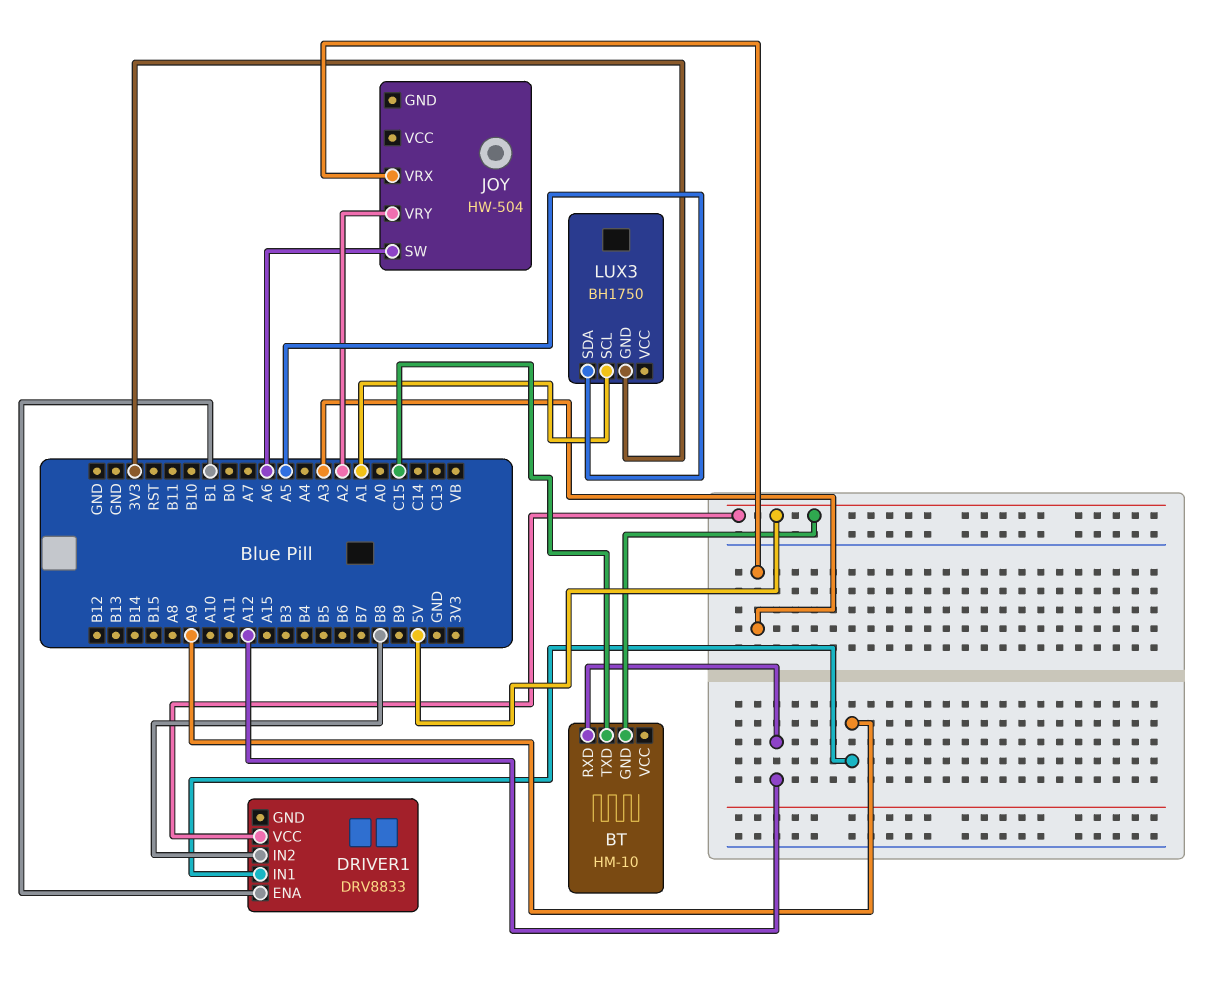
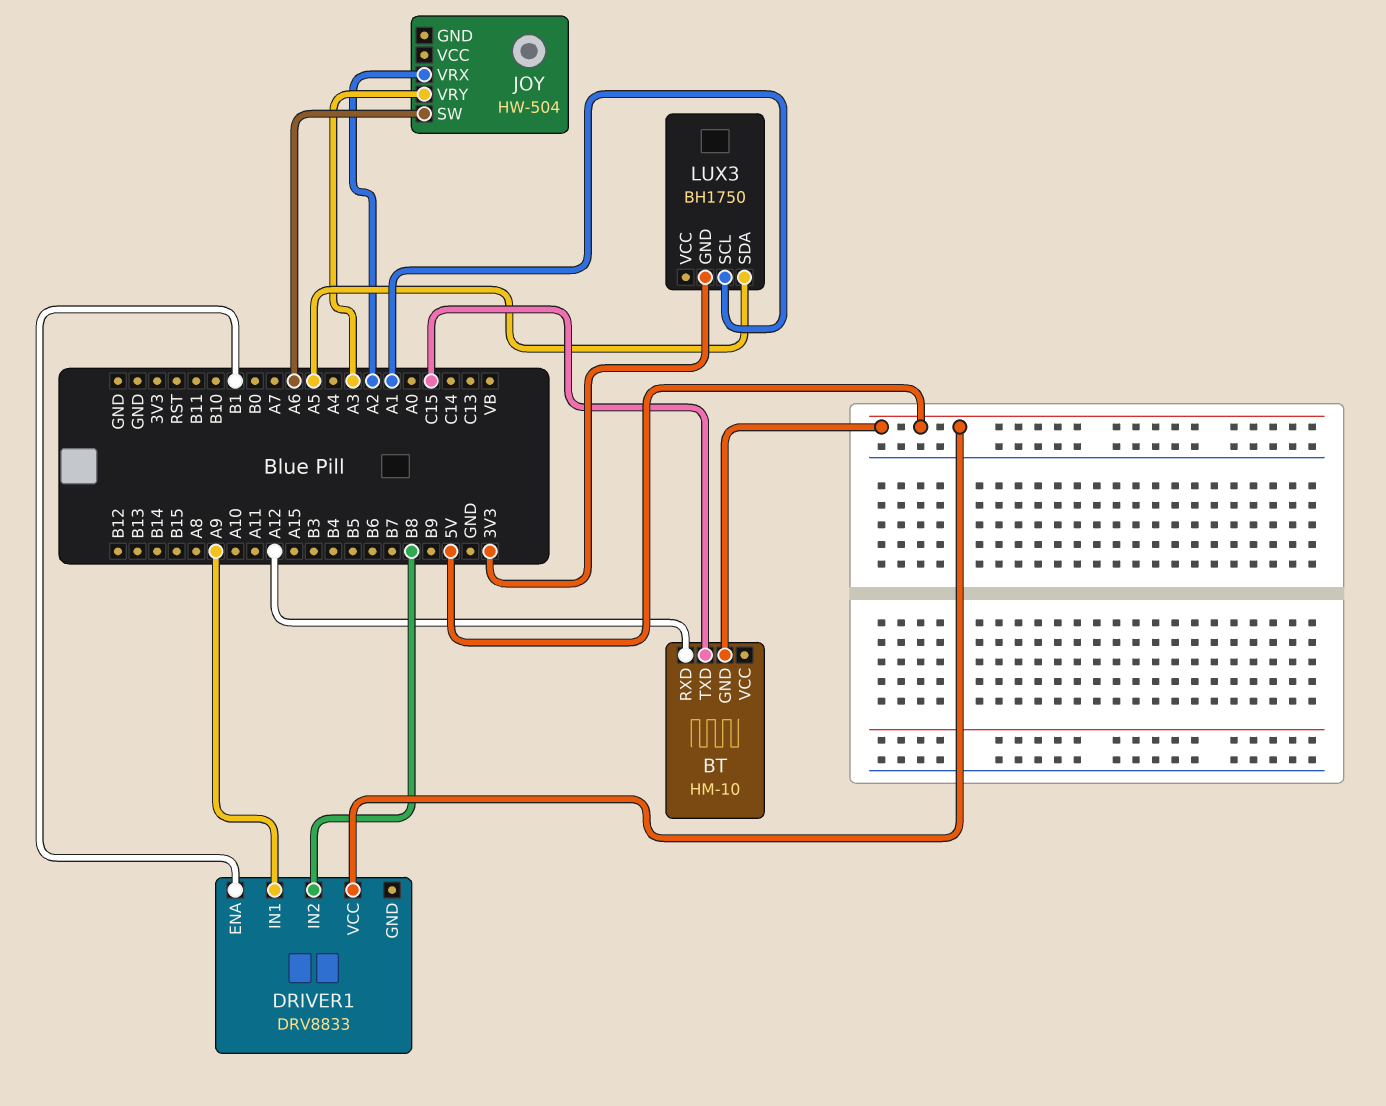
JOY pin VRX: A3 -> A2
JOY pin VRY: A2 -> A3

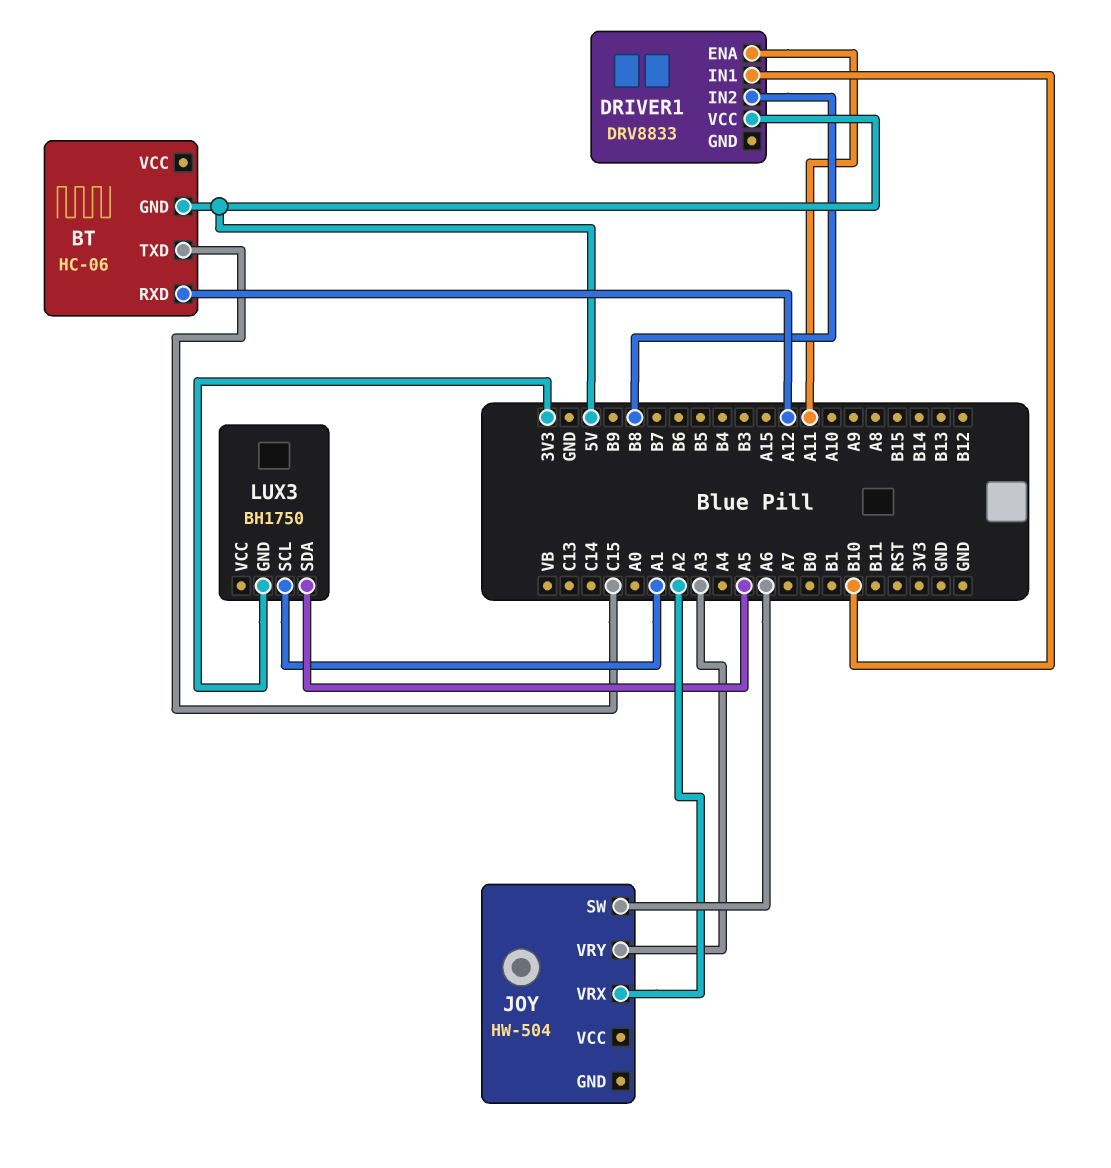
BT: HM-10 -> HC-06
DRIVER1 pin ENA: B1 -> A11
DRIVER1 pin IN1: A9 -> B10

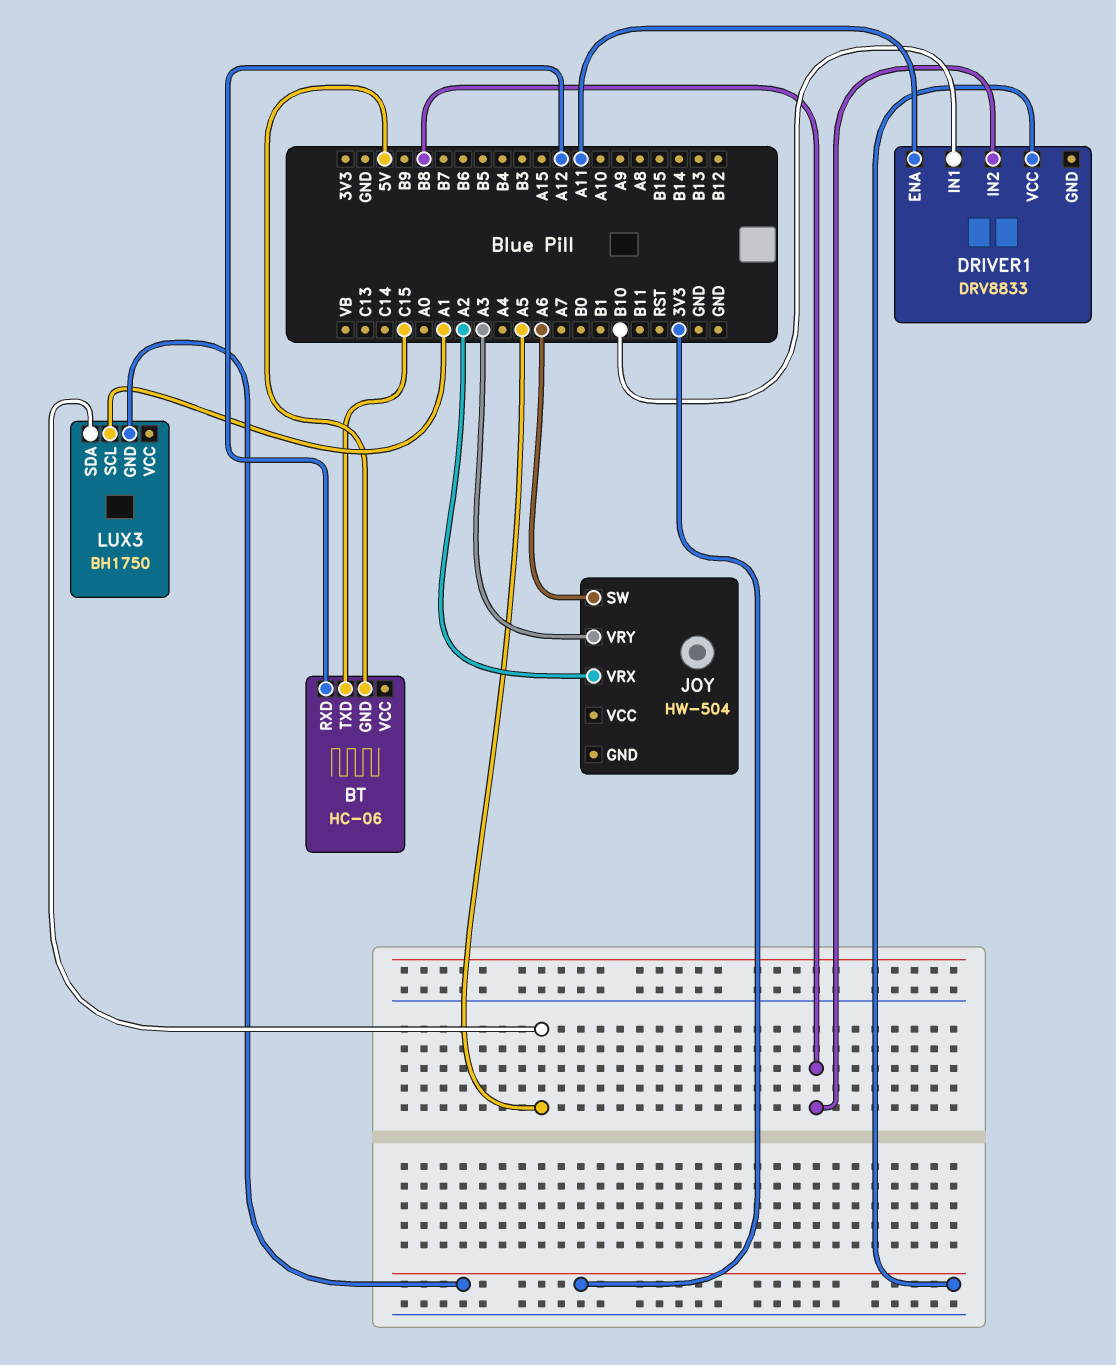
DRIVER1 pin VCC: 5V -> 3V3

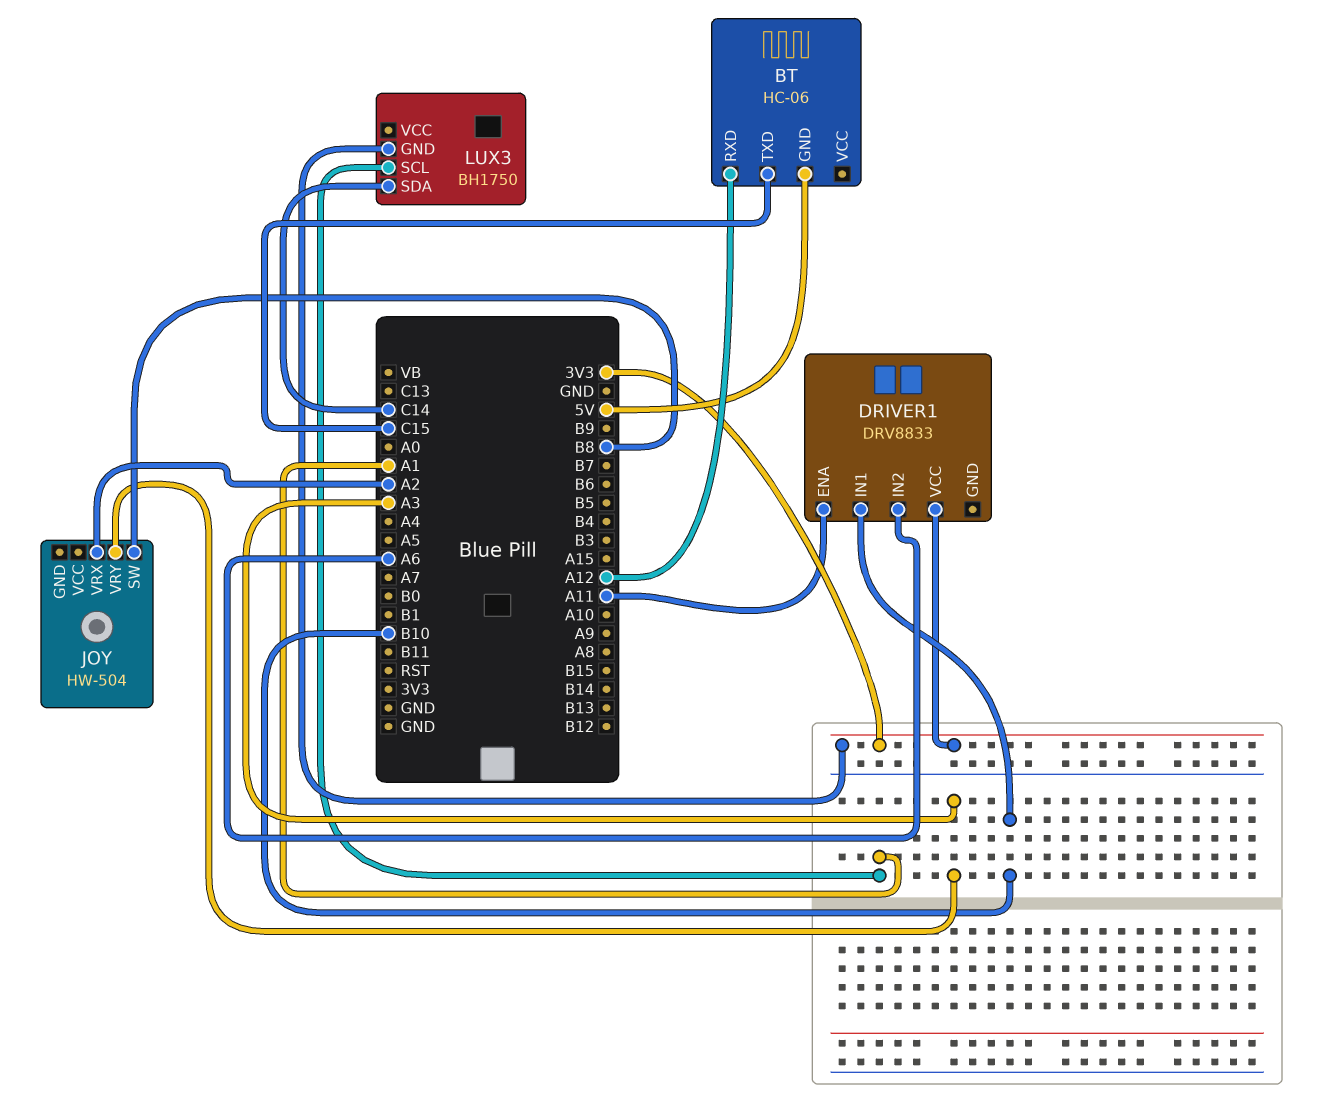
DRIVER1 pin IN2: B8 -> A6
JOY pin SW: A6 -> B8
LUX3 pin SDA: A5 -> C14

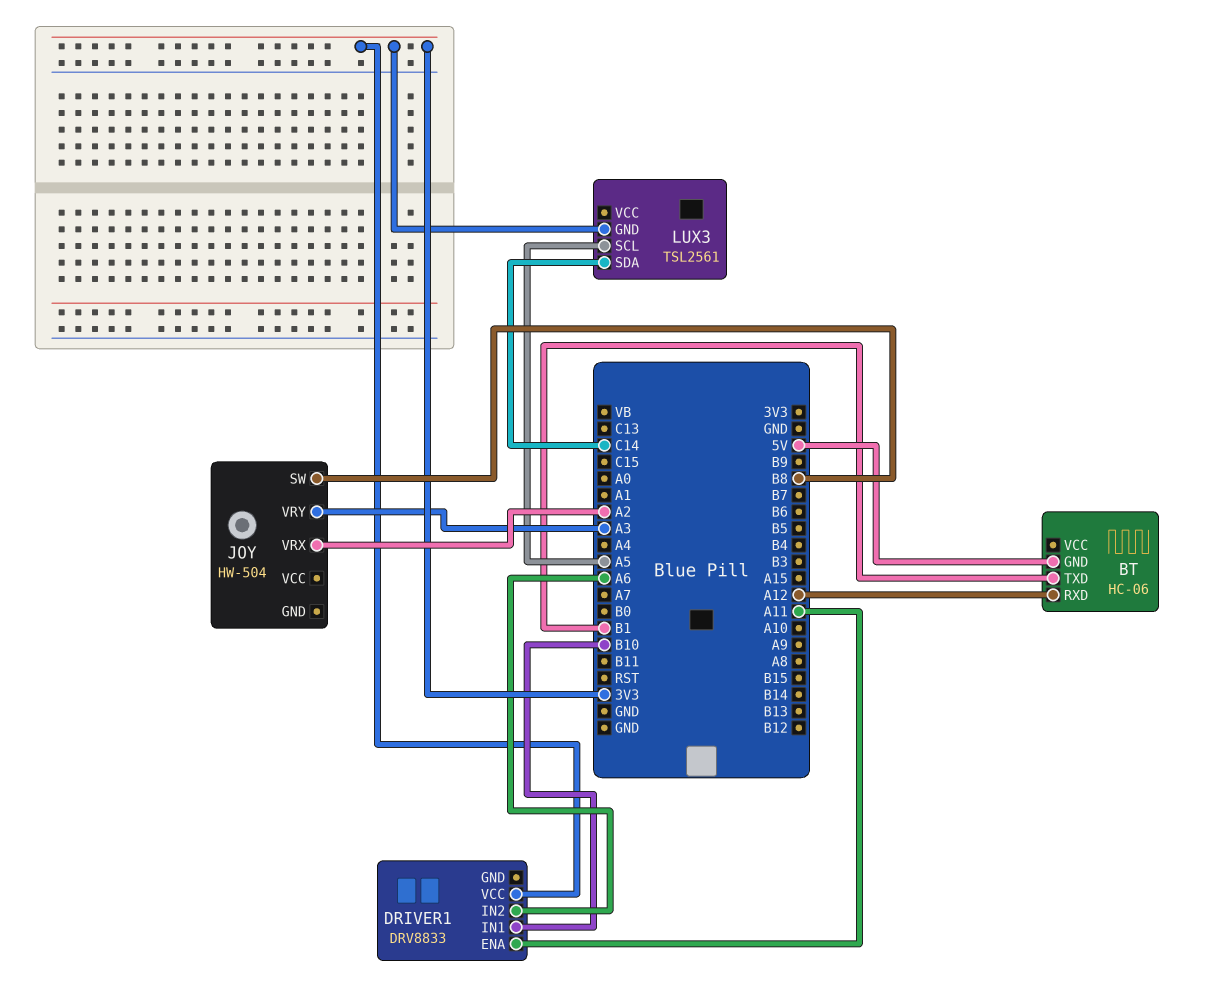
BT pin TXD: C15 -> B1
LUX3: BH1750 -> TSL2561
LUX3 pin SCL: A1 -> A5

